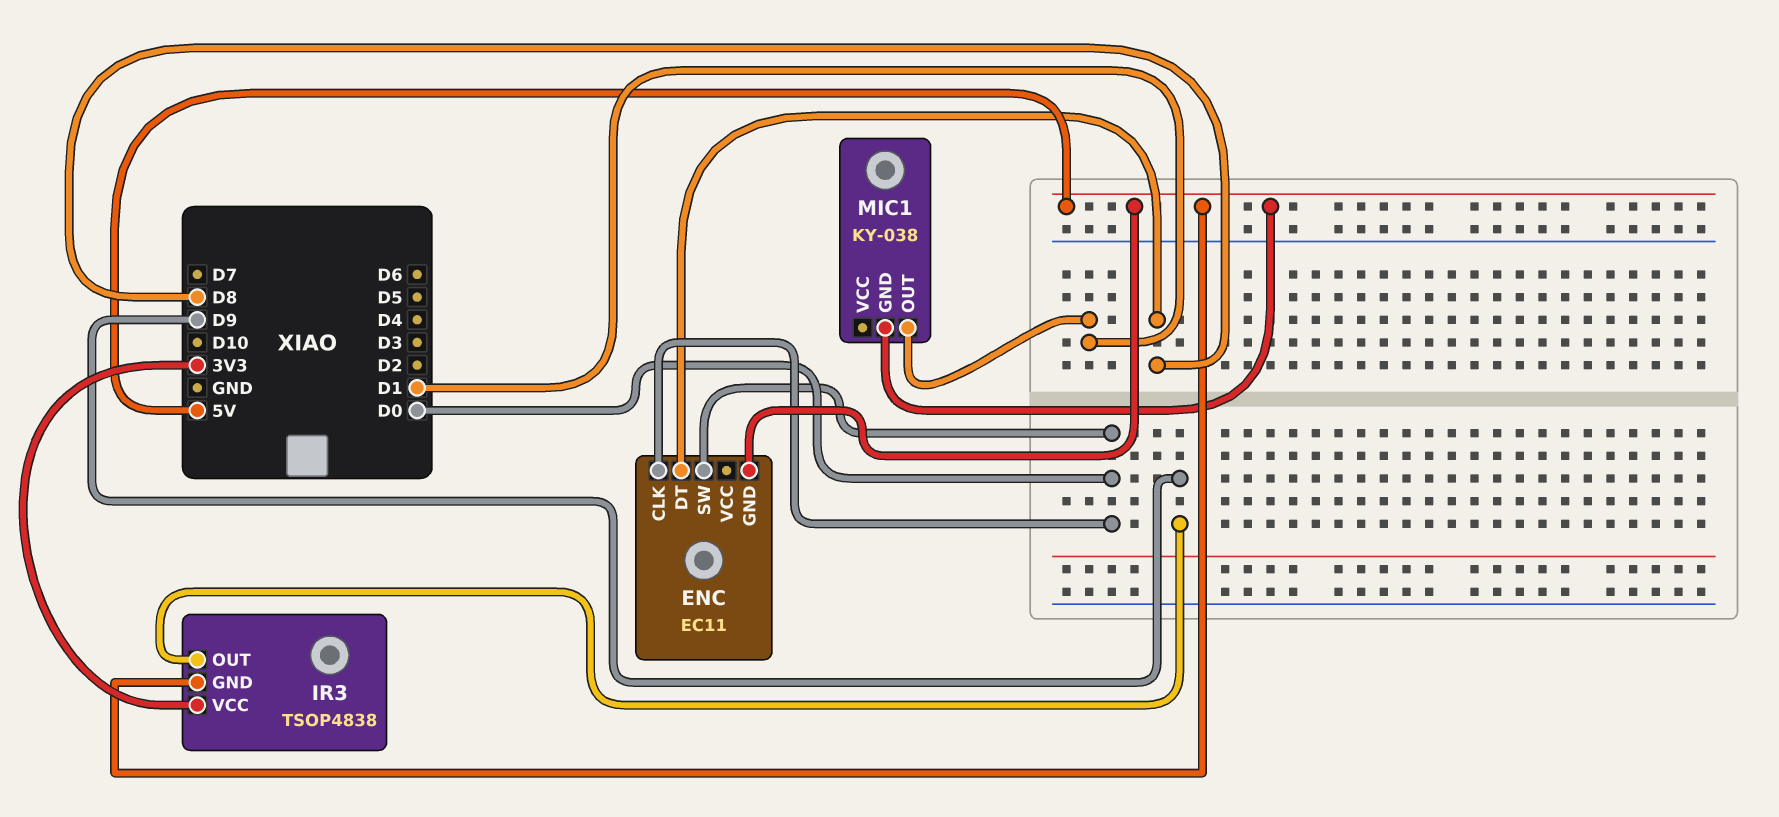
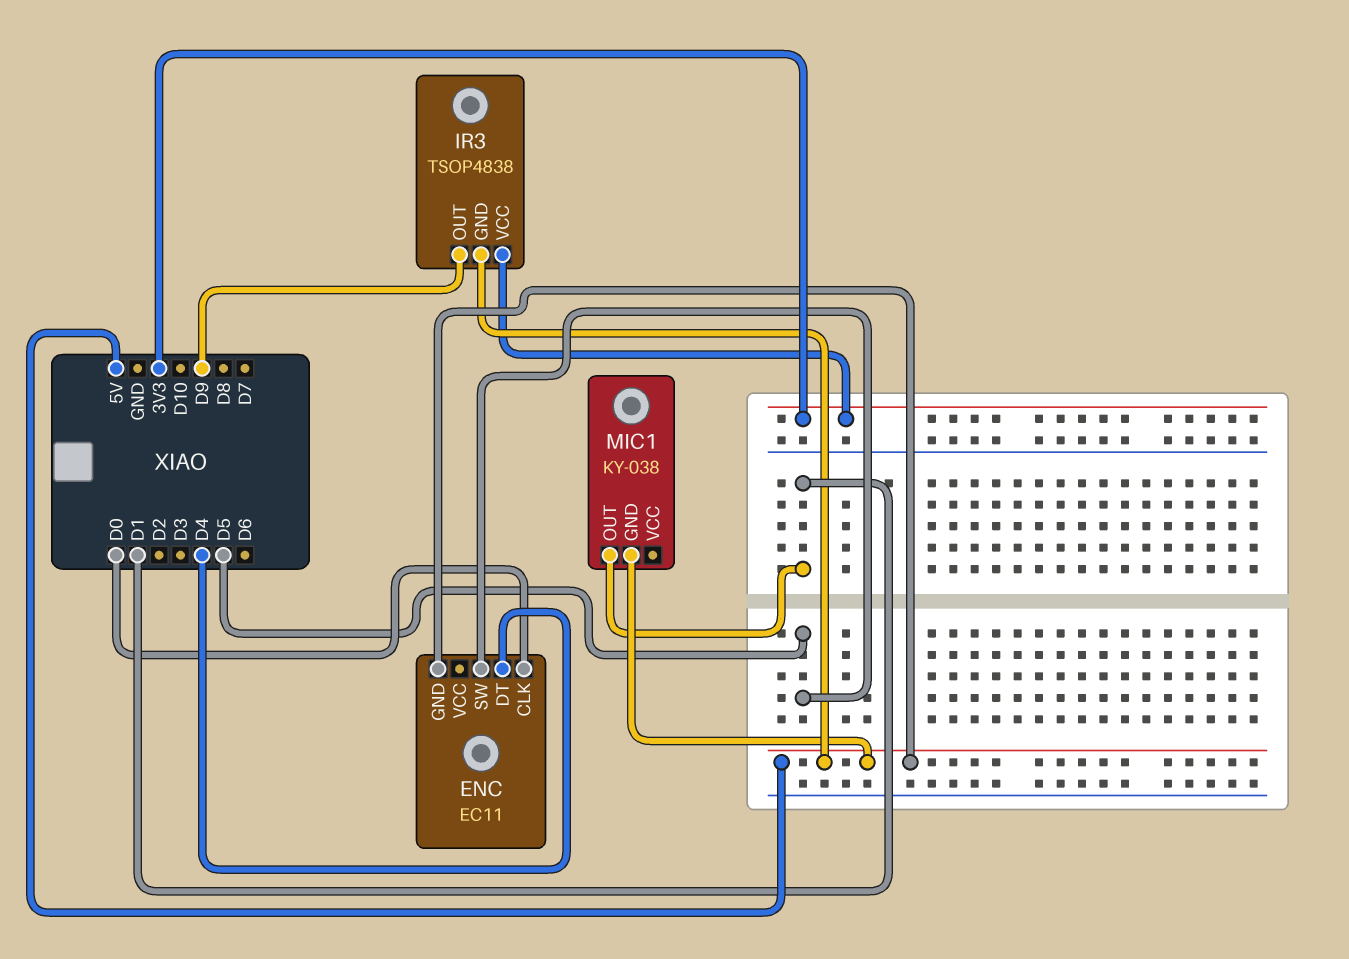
ENC pin DT: D8 -> D4
ENC pin SW: D0 -> D5

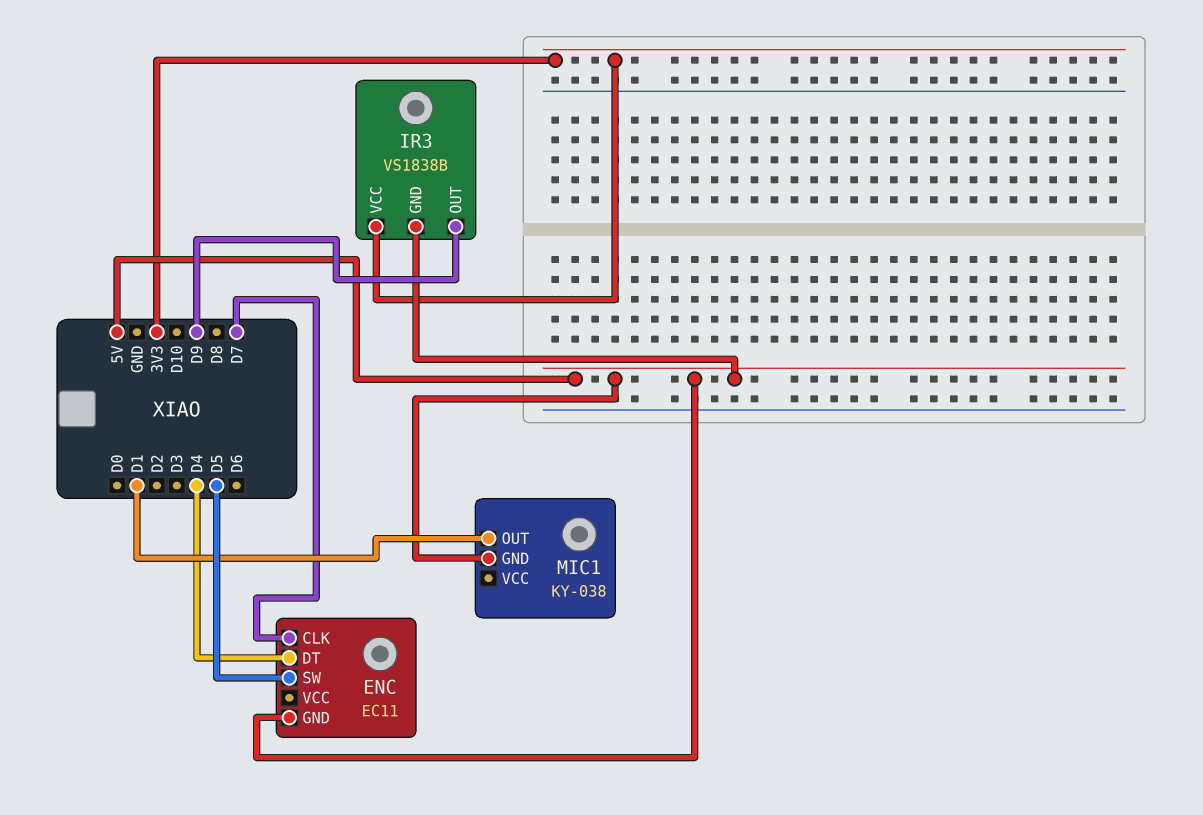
ENC pin CLK: D0 -> D7
IR3: TSOP4838 -> VS1838B

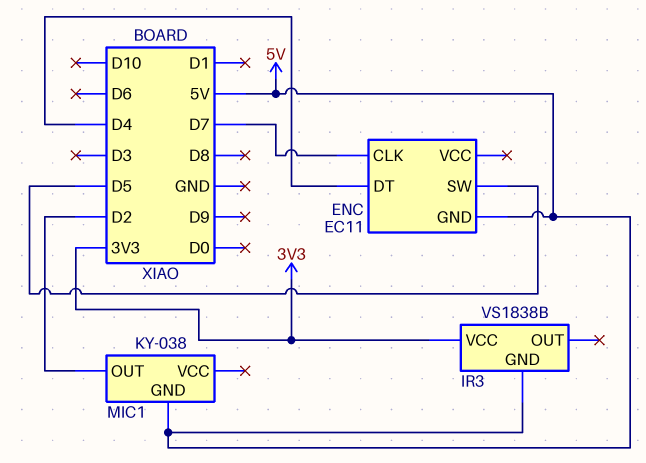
IR3 pin OUT: D9 -> none
MIC1 pin OUT: D1 -> D2

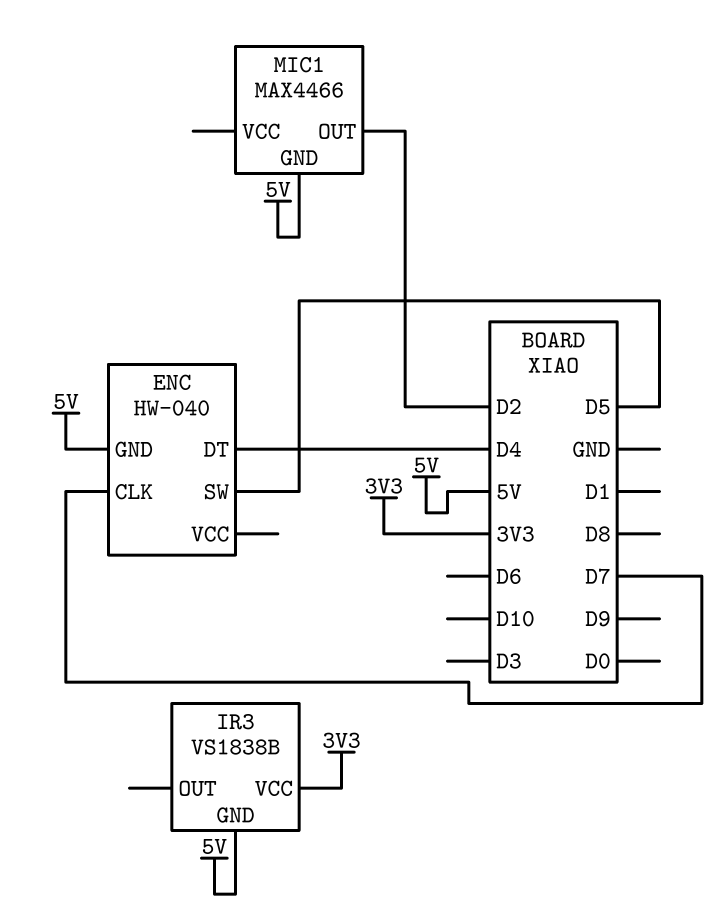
ENC: EC11 -> HW-040
MIC1: KY-038 -> MAX4466

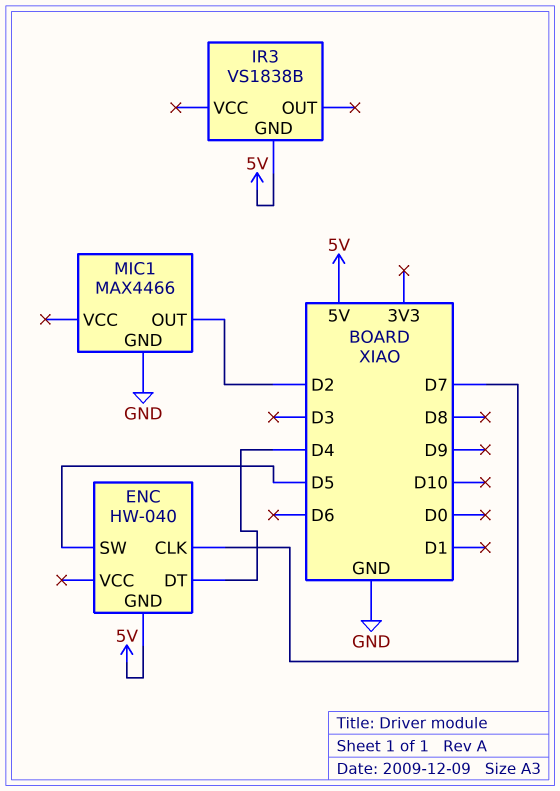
IR3 pin VCC: 3V3 -> none
MIC1 pin GND: 5V -> GND

